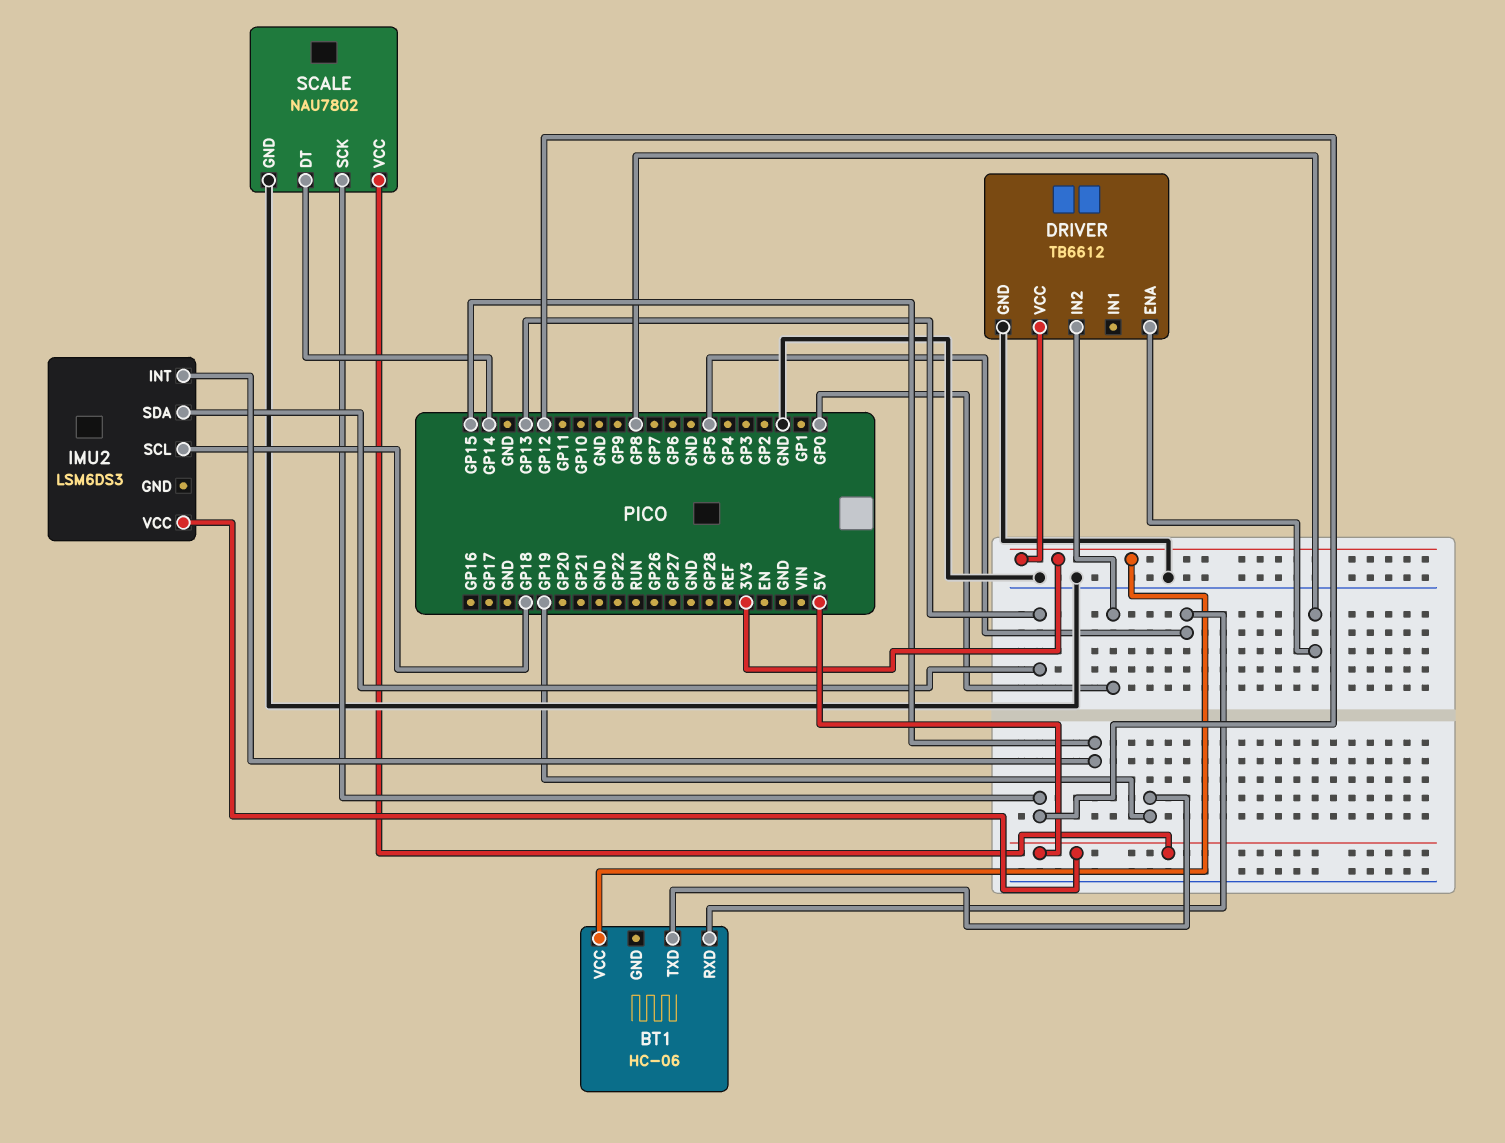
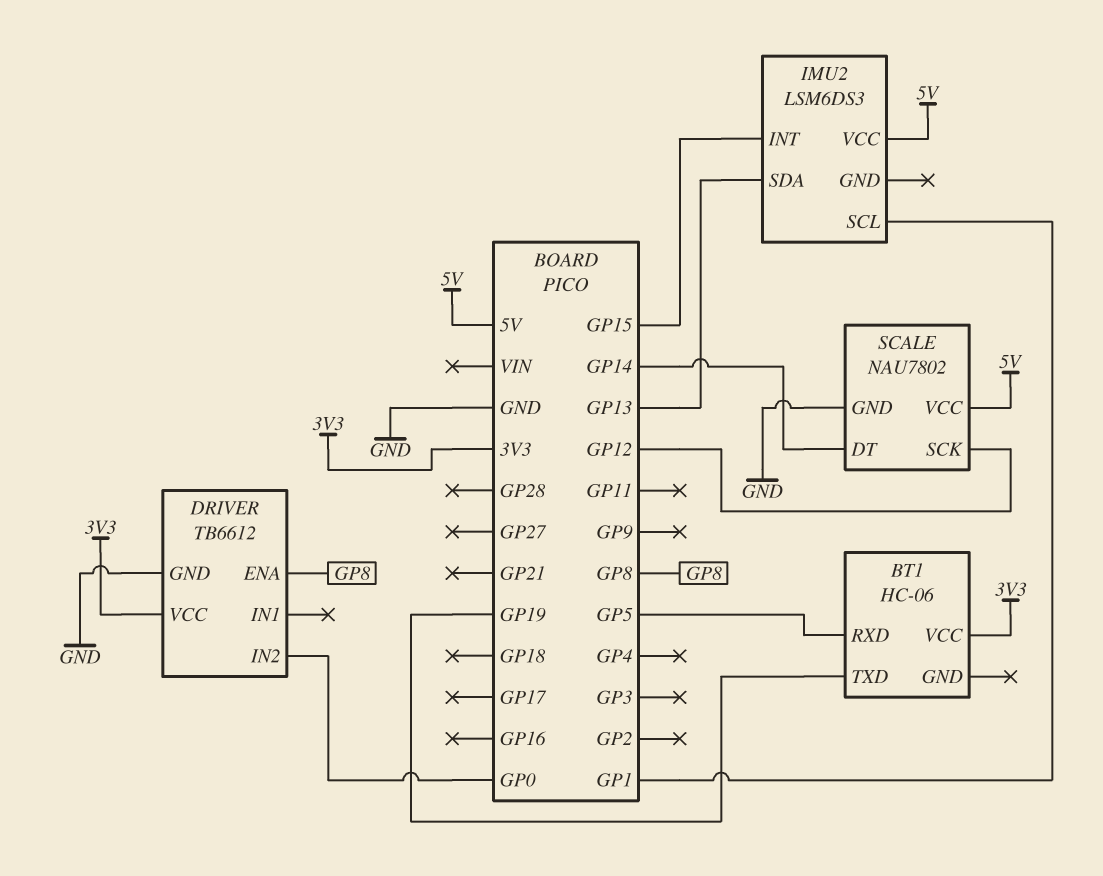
IMU2 pin SCL: GP18 -> GP1

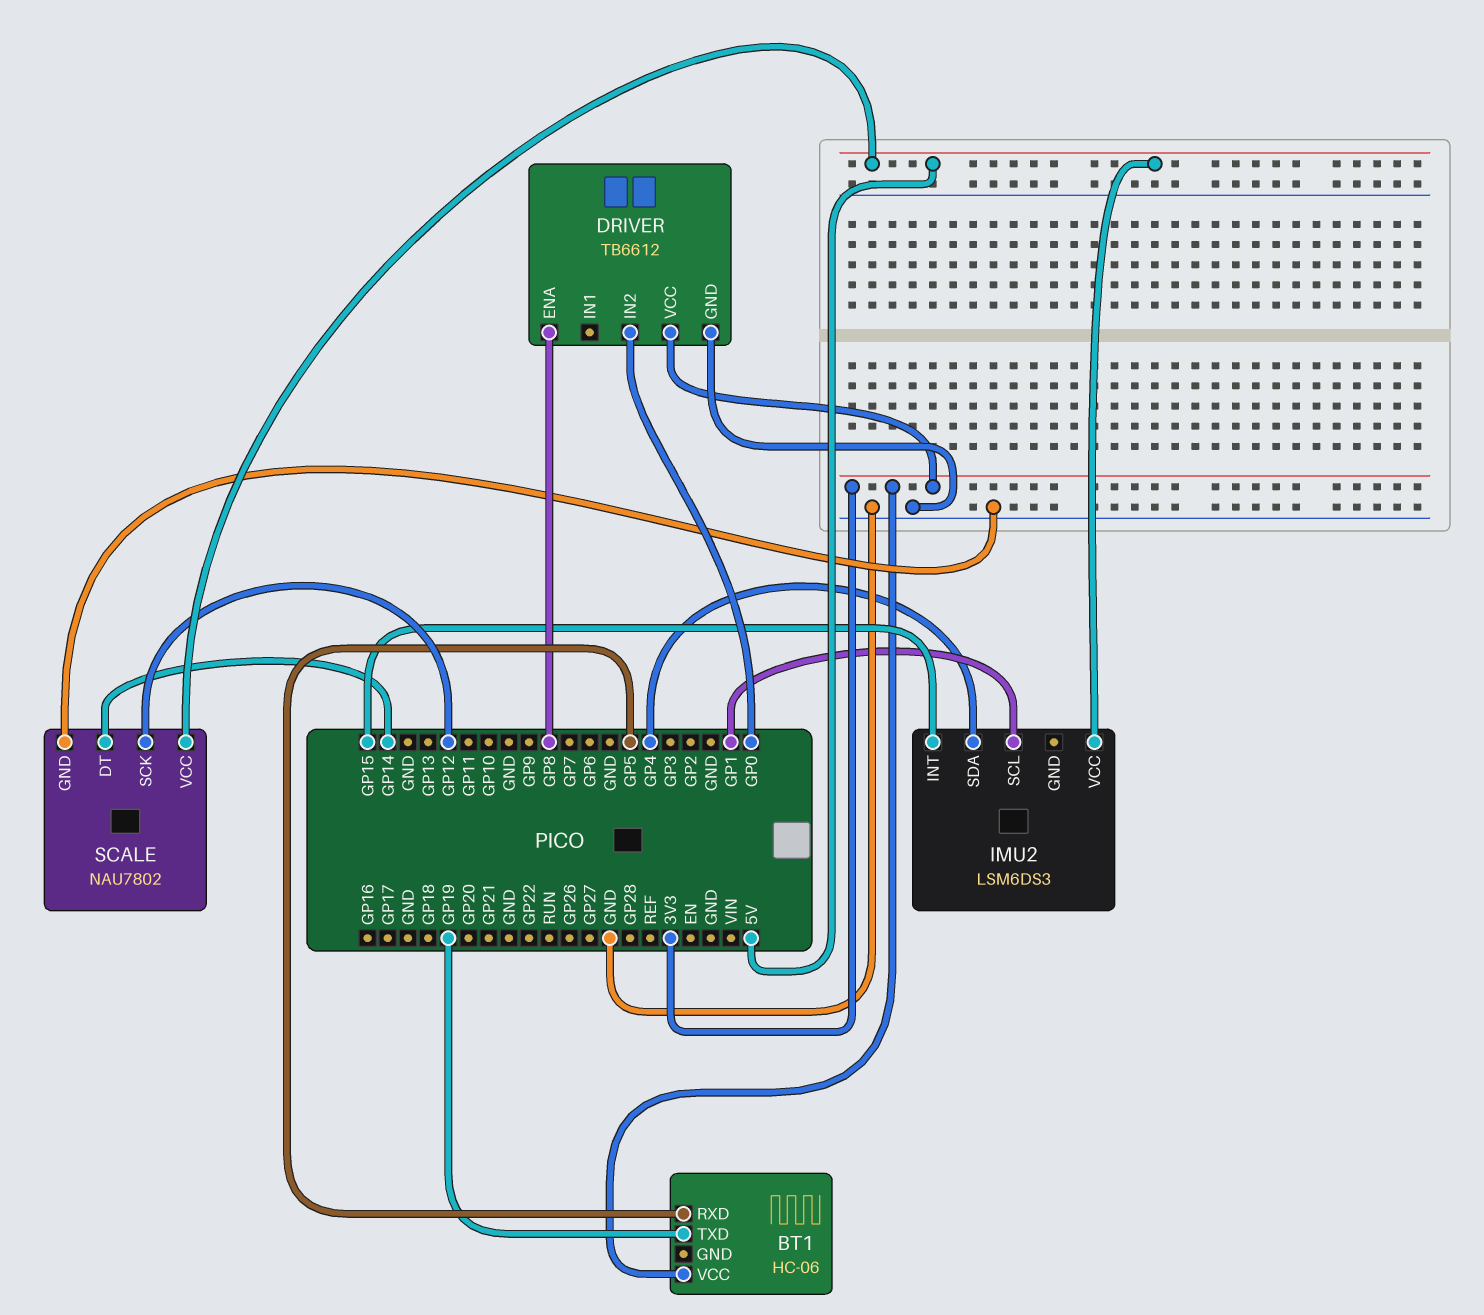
IMU2 pin SDA: GP13 -> GP4

